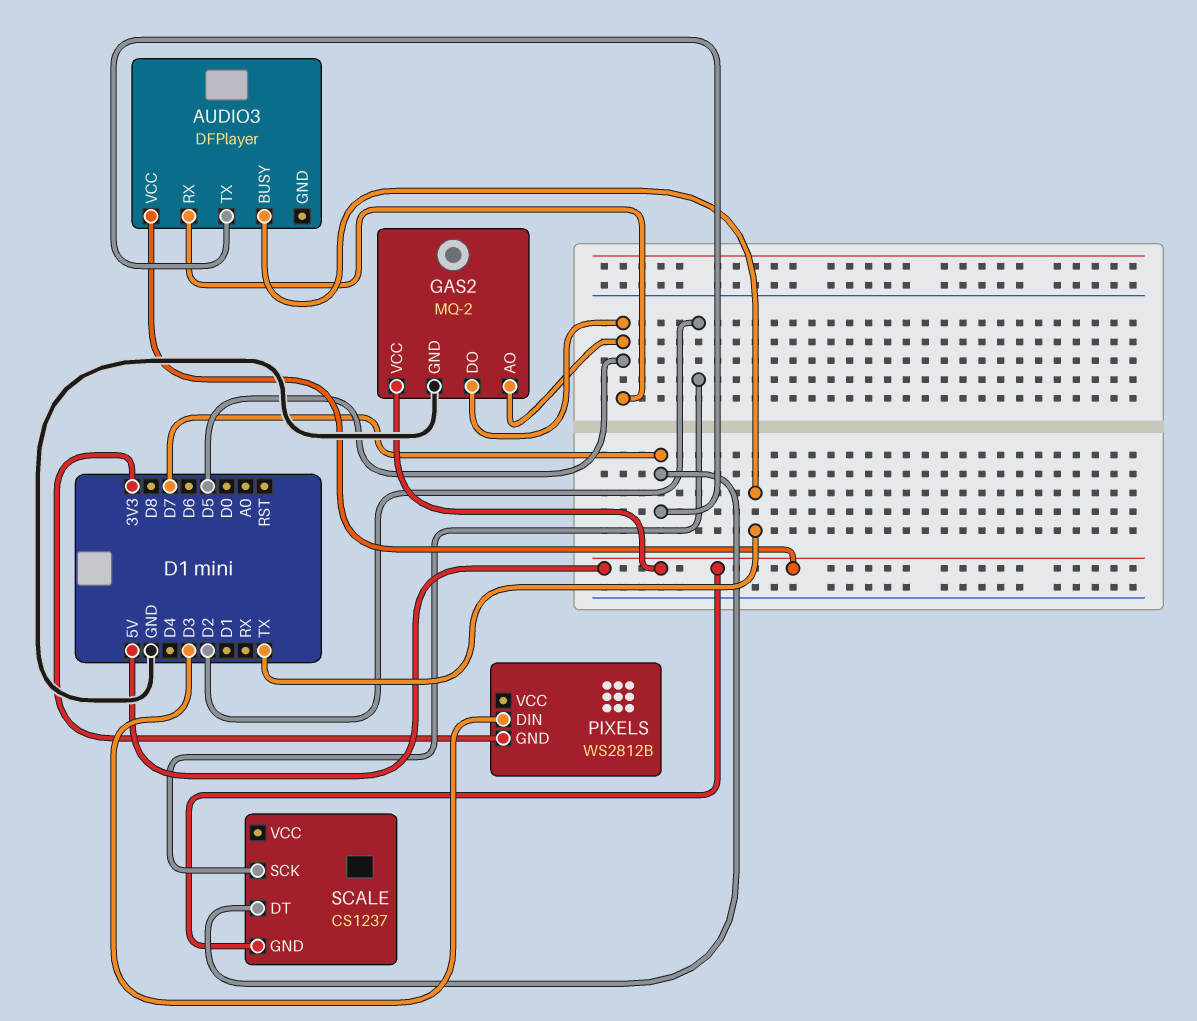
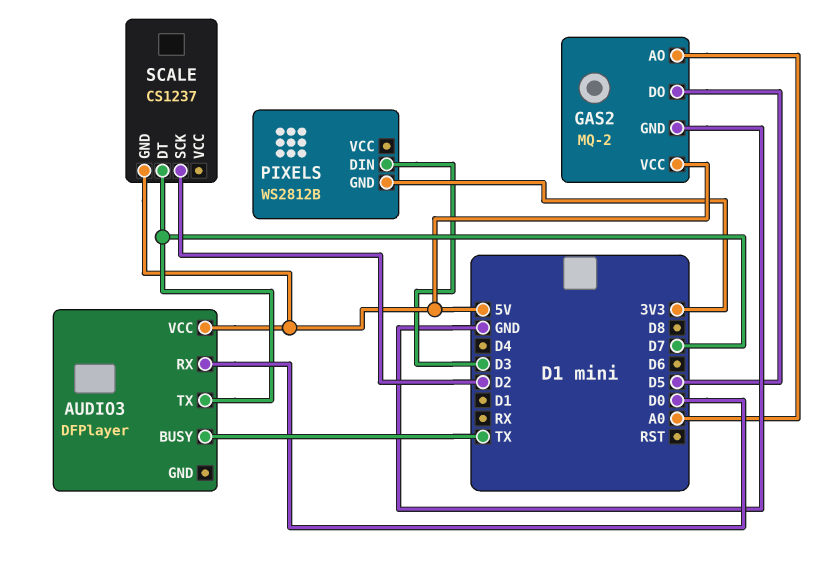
AUDIO3 pin RX: D5 -> D0
GAS2 pin AO: D5 -> A0

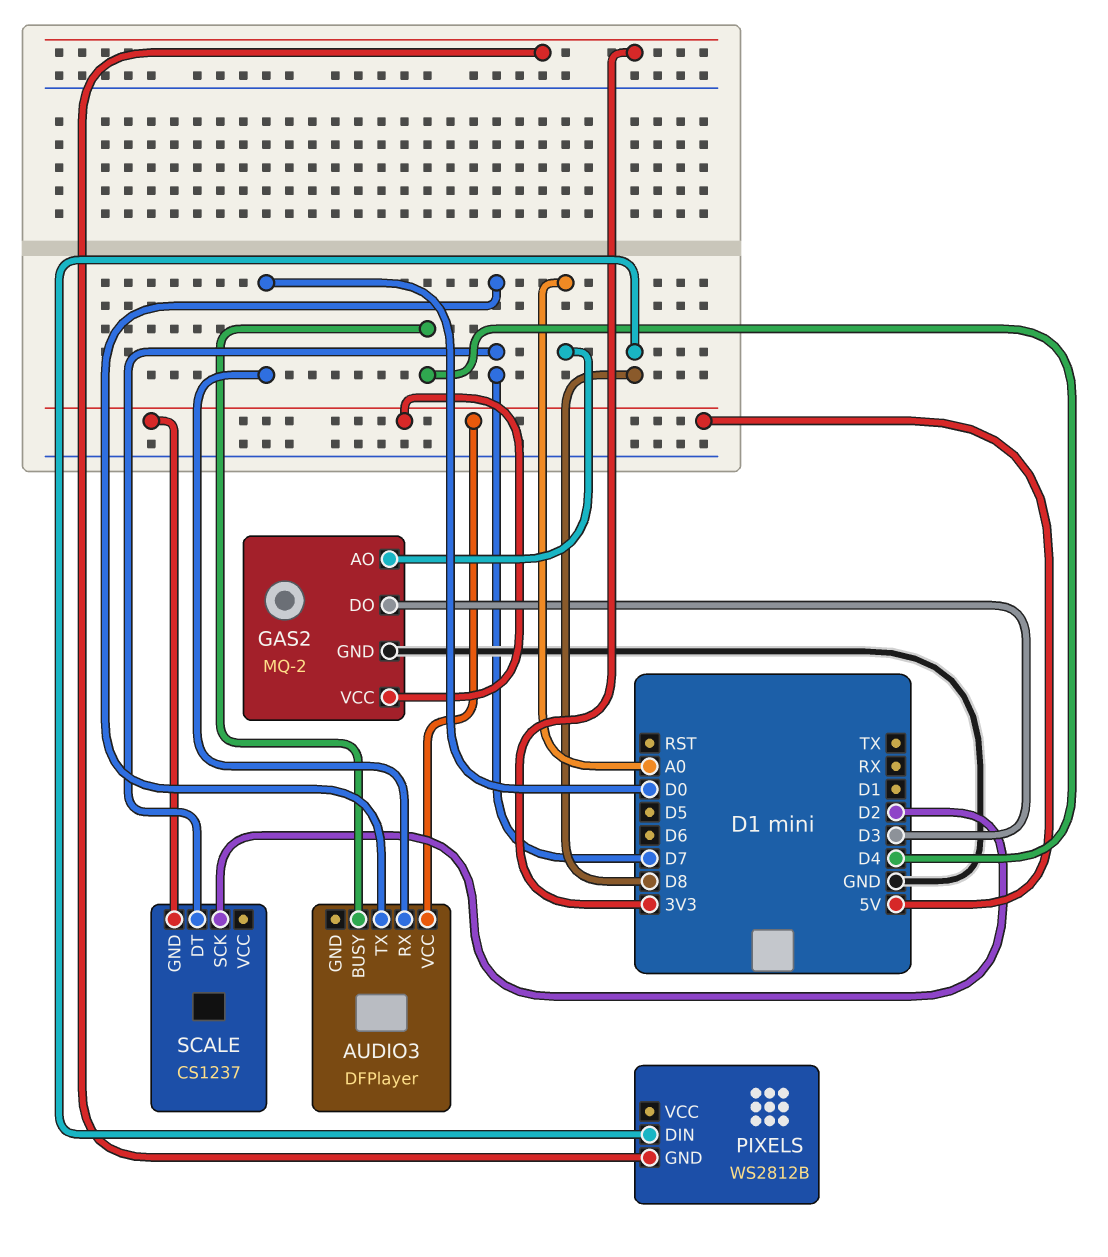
AUDIO3 pin BUSY: TX -> D4
GAS2 pin DO: D5 -> D3
PIXELS pin DIN: D3 -> D8

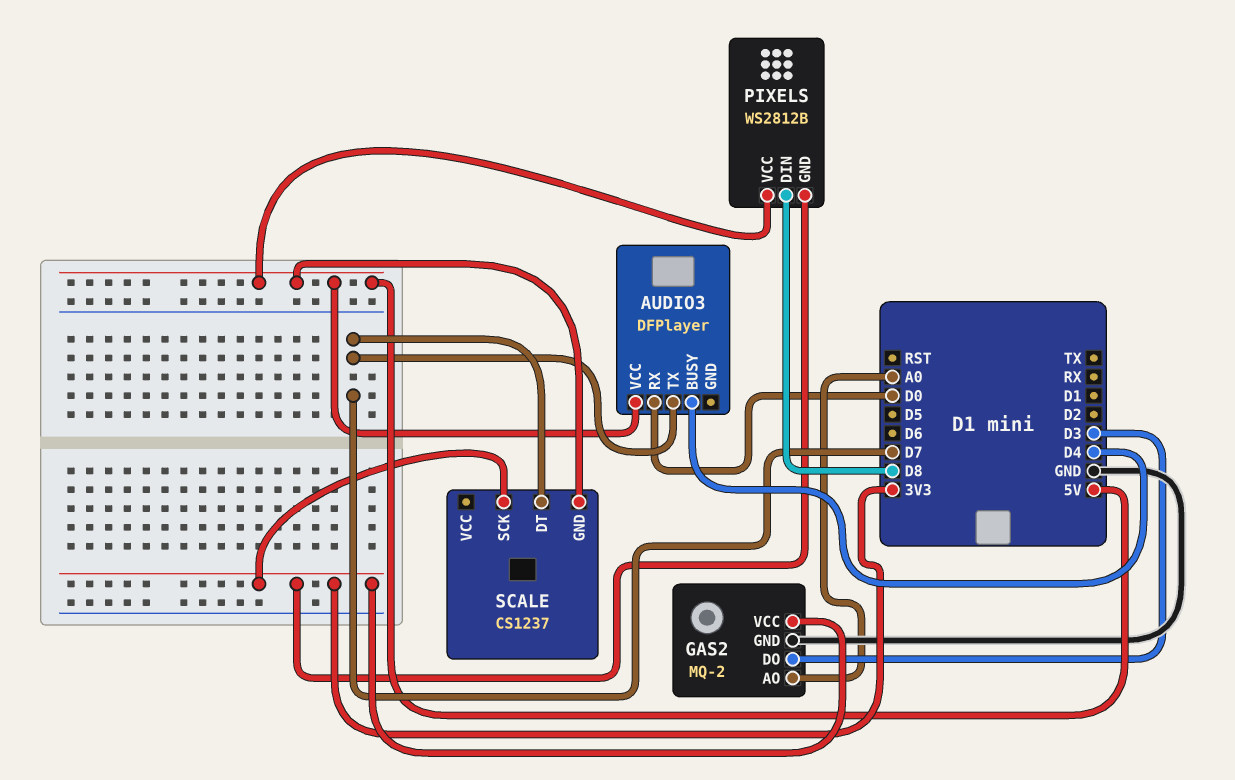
GAS2 pin VCC: 5V -> 3V3
PIXELS pin VCC: none -> 5V
SCALE pin SCK: D2 -> 3V3

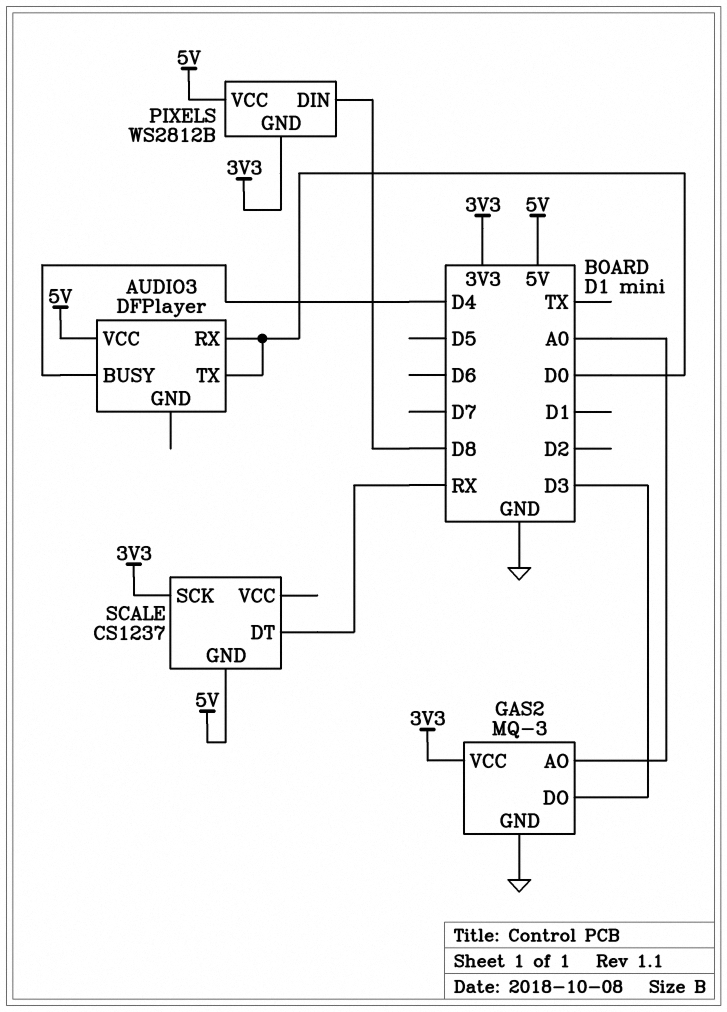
AUDIO3 pin TX: D7 -> D0
GAS2: MQ-2 -> MQ-3
SCALE pin DT: D7 -> RX

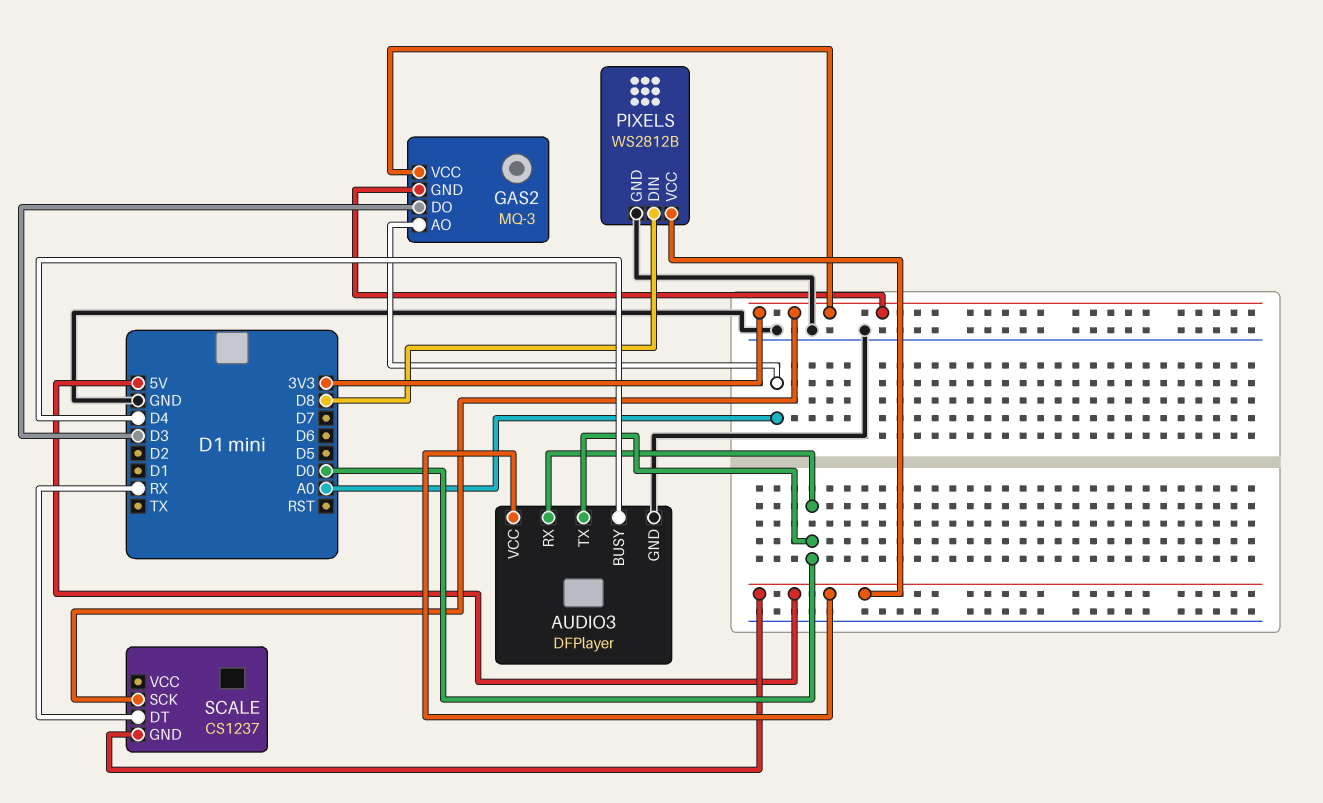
AUDIO3 pin GND: none -> GND
GAS2 pin GND: GND -> 3V3
PIXELS pin GND: 3V3 -> GND

